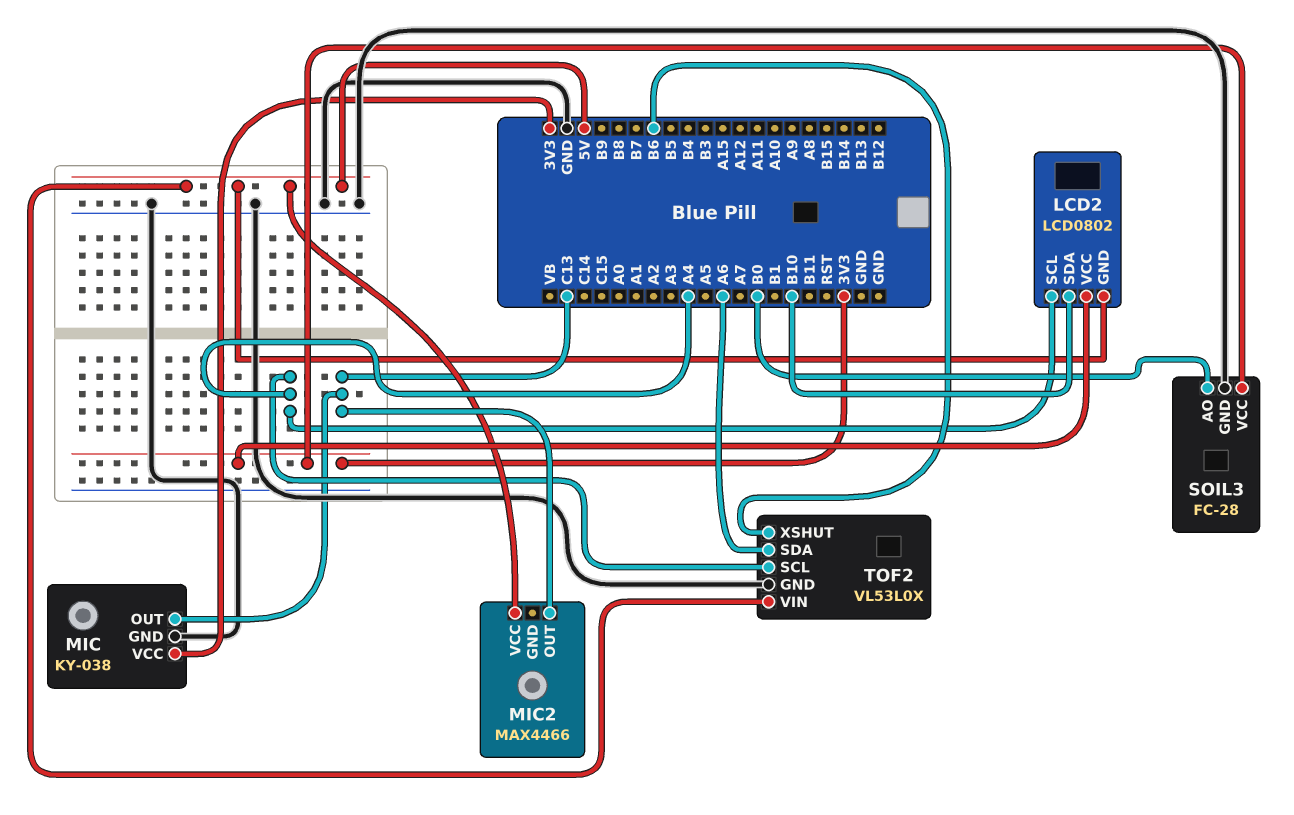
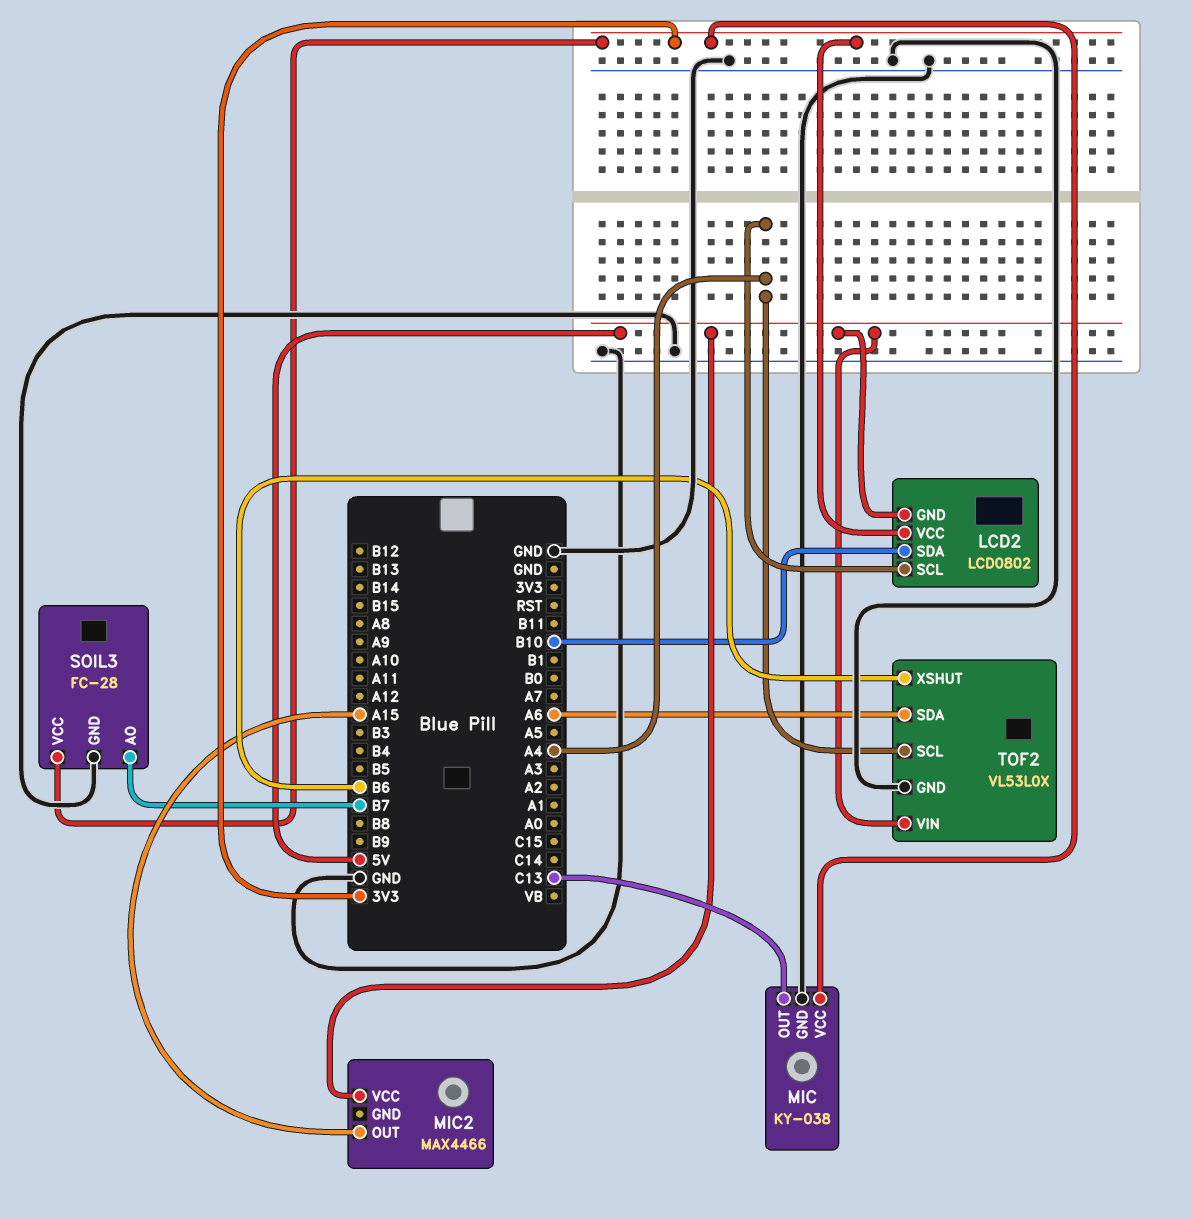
MIC2 pin OUT: C13 -> A15
SOIL3 pin AO: B0 -> B7

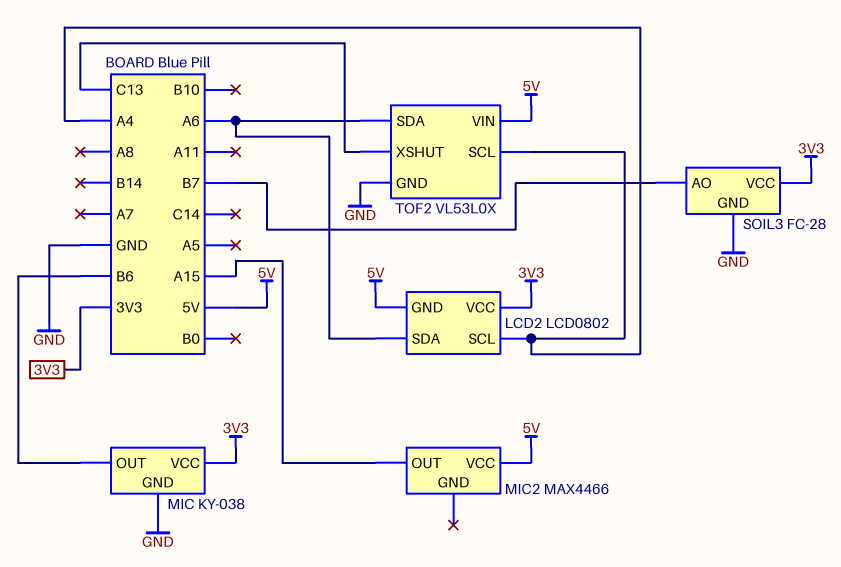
LCD2 pin SDA: B10 -> A6
MIC pin OUT: C13 -> B6
TOF2 pin XSHUT: B6 -> C13

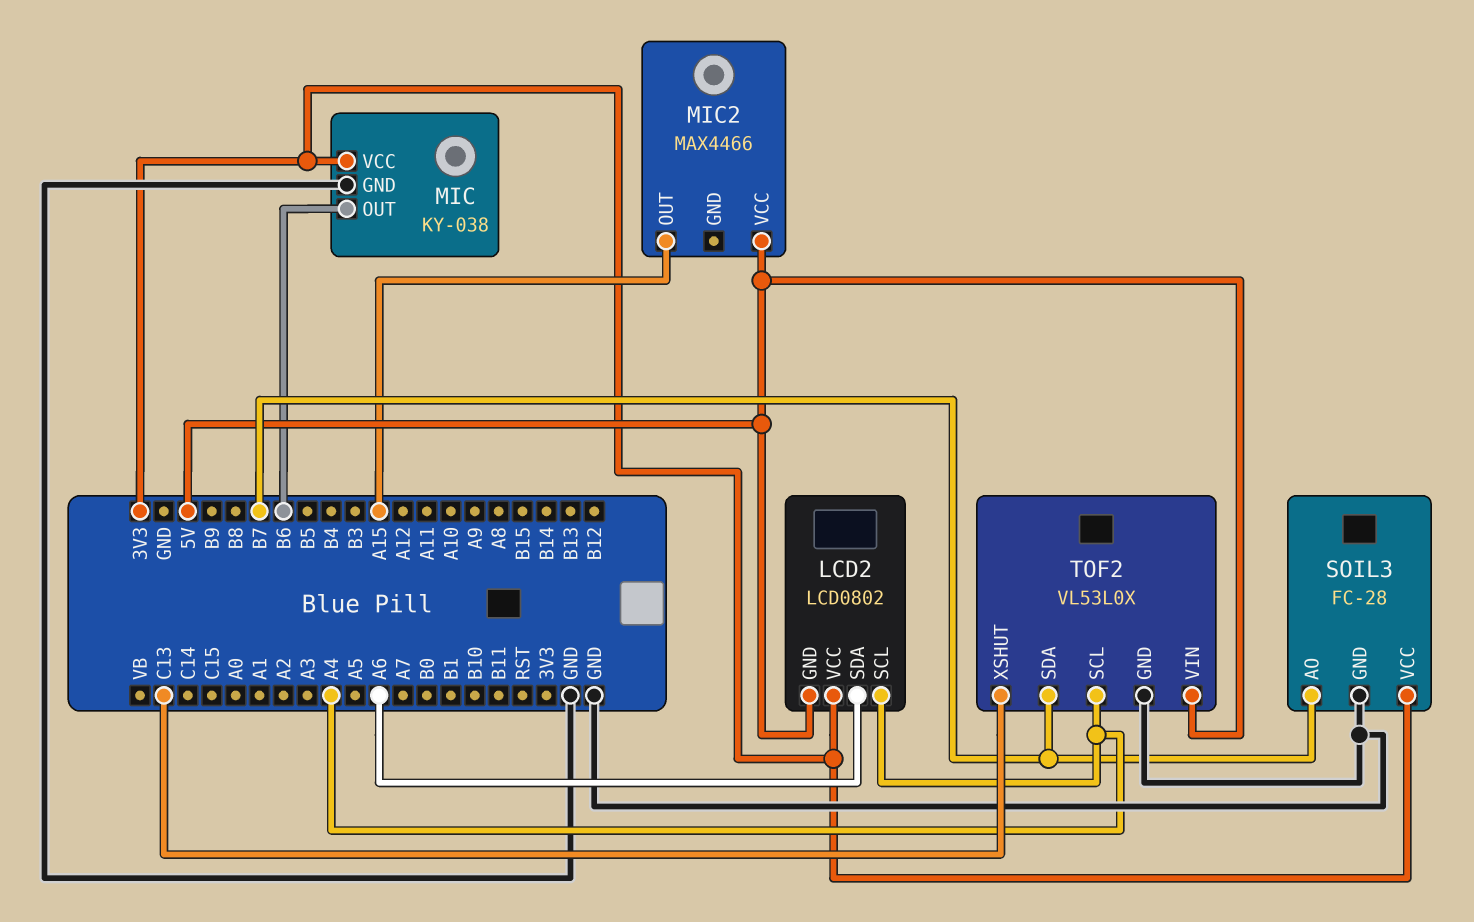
TOF2 pin SDA: A6 -> B7

